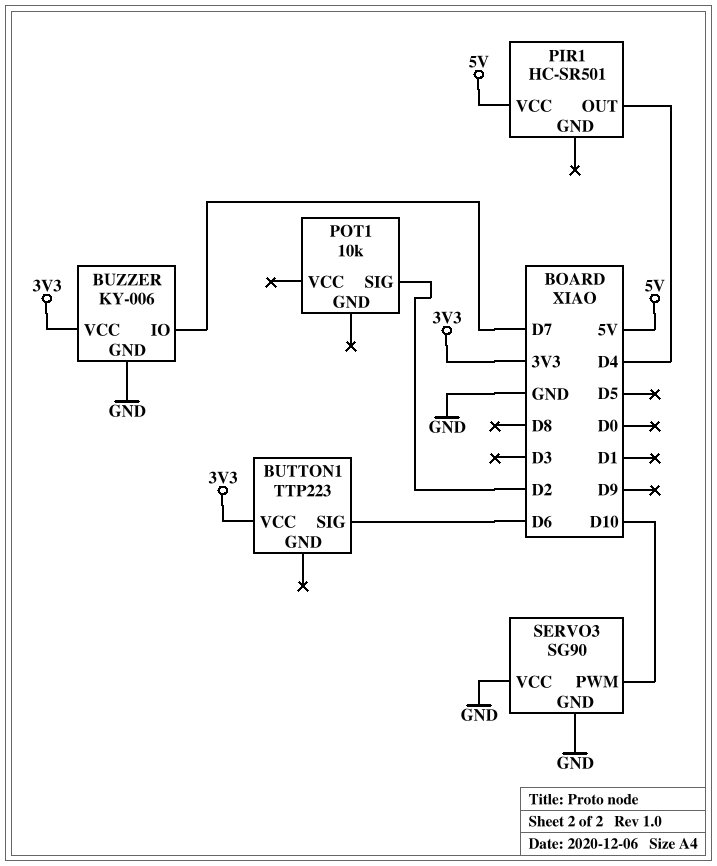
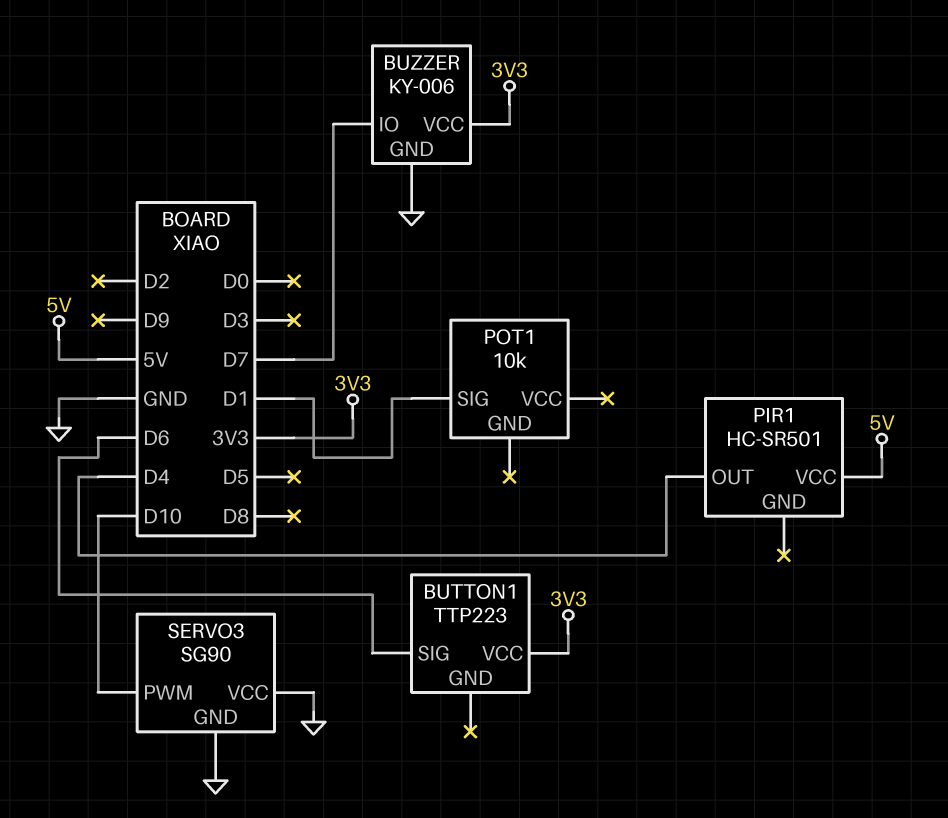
POT1 pin SIG: D2 -> D1

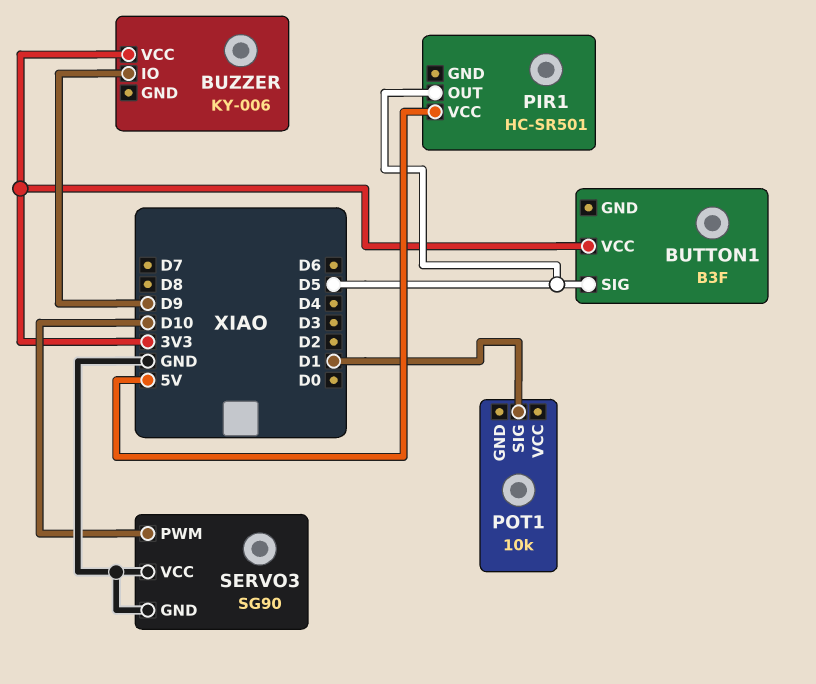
BUTTON1: TTP223 -> B3F
BUTTON1 pin SIG: D6 -> D5
BUZZER pin GND: GND -> none
BUZZER pin IO: D7 -> D9
PIR1 pin OUT: D4 -> D5

